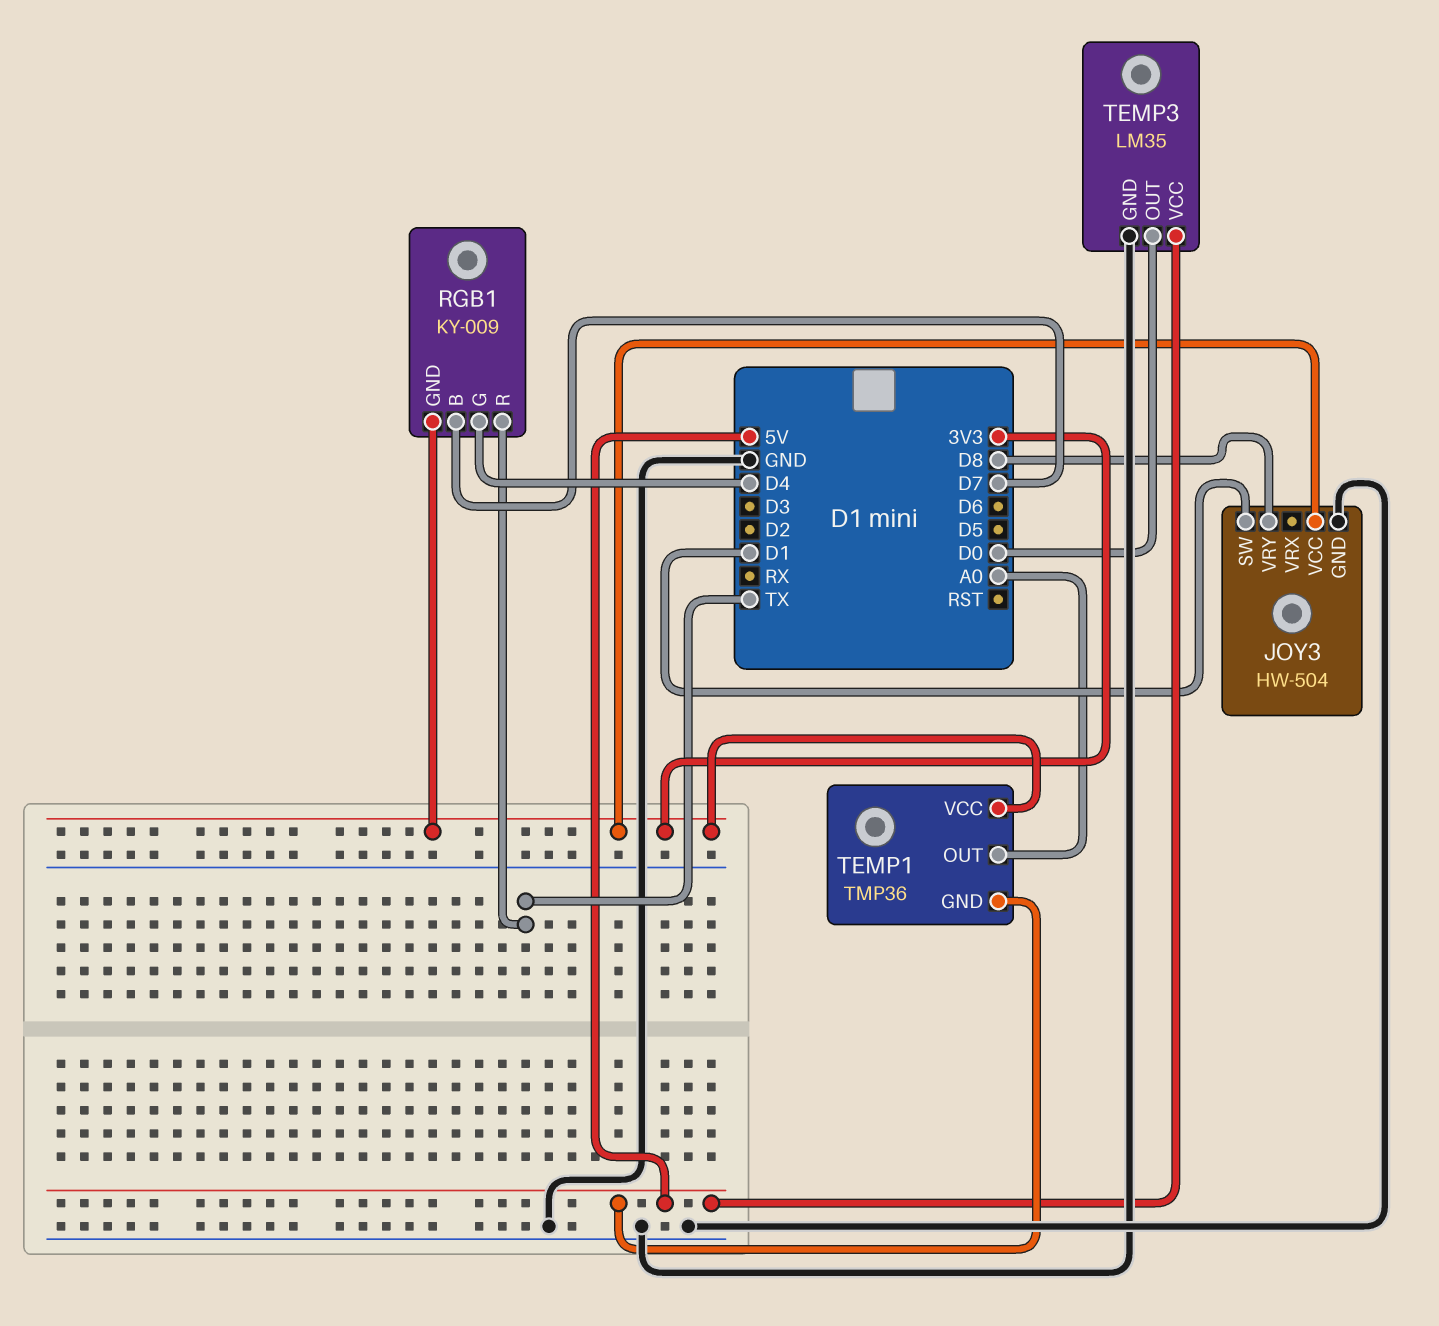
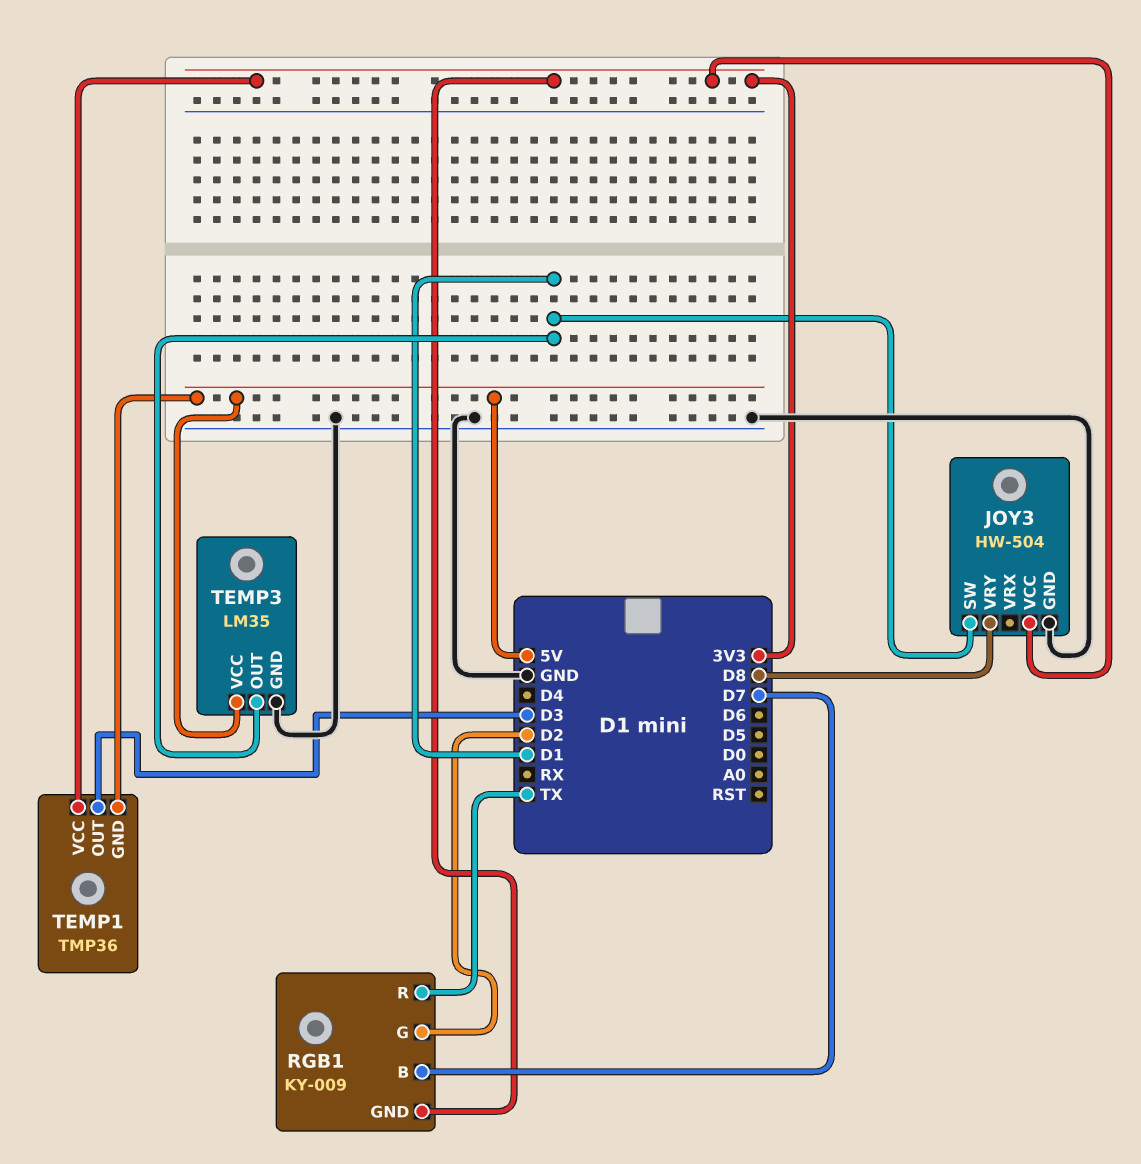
RGB1 pin G: D4 -> D2
TEMP1 pin OUT: A0 -> D3
TEMP3 pin OUT: D0 -> D1

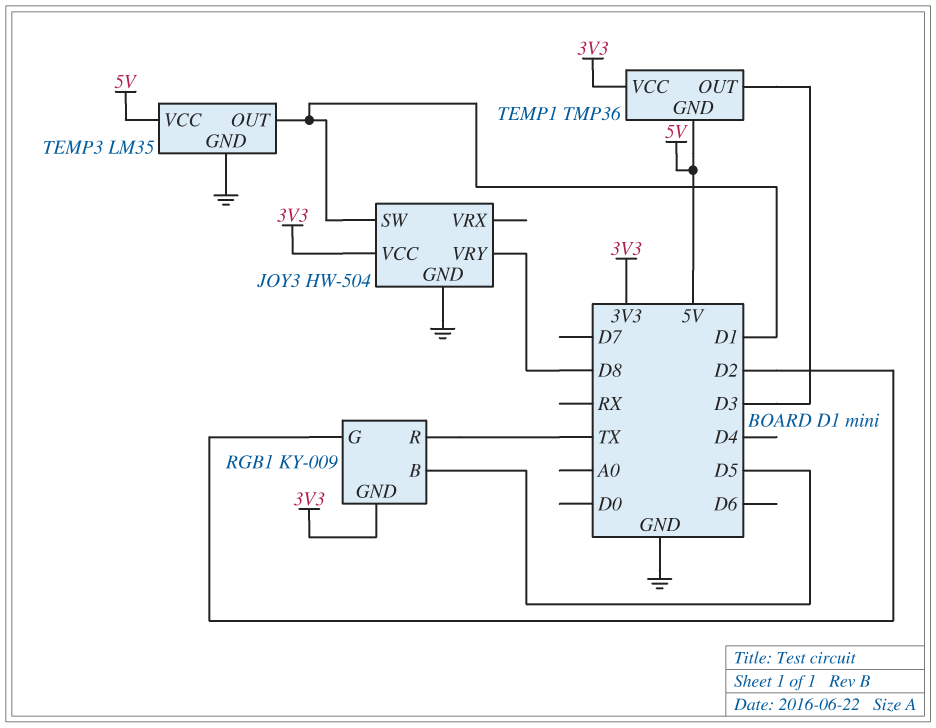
RGB1 pin B: D7 -> D5

